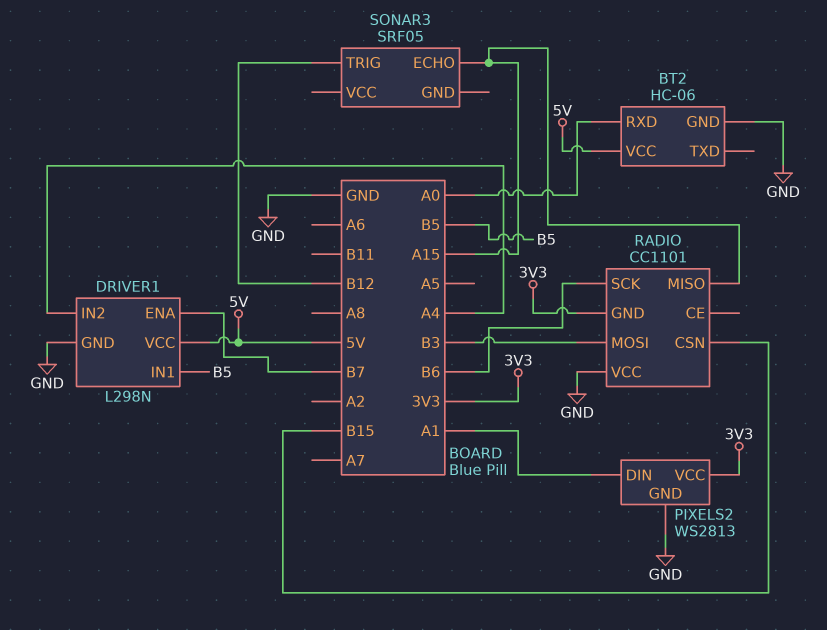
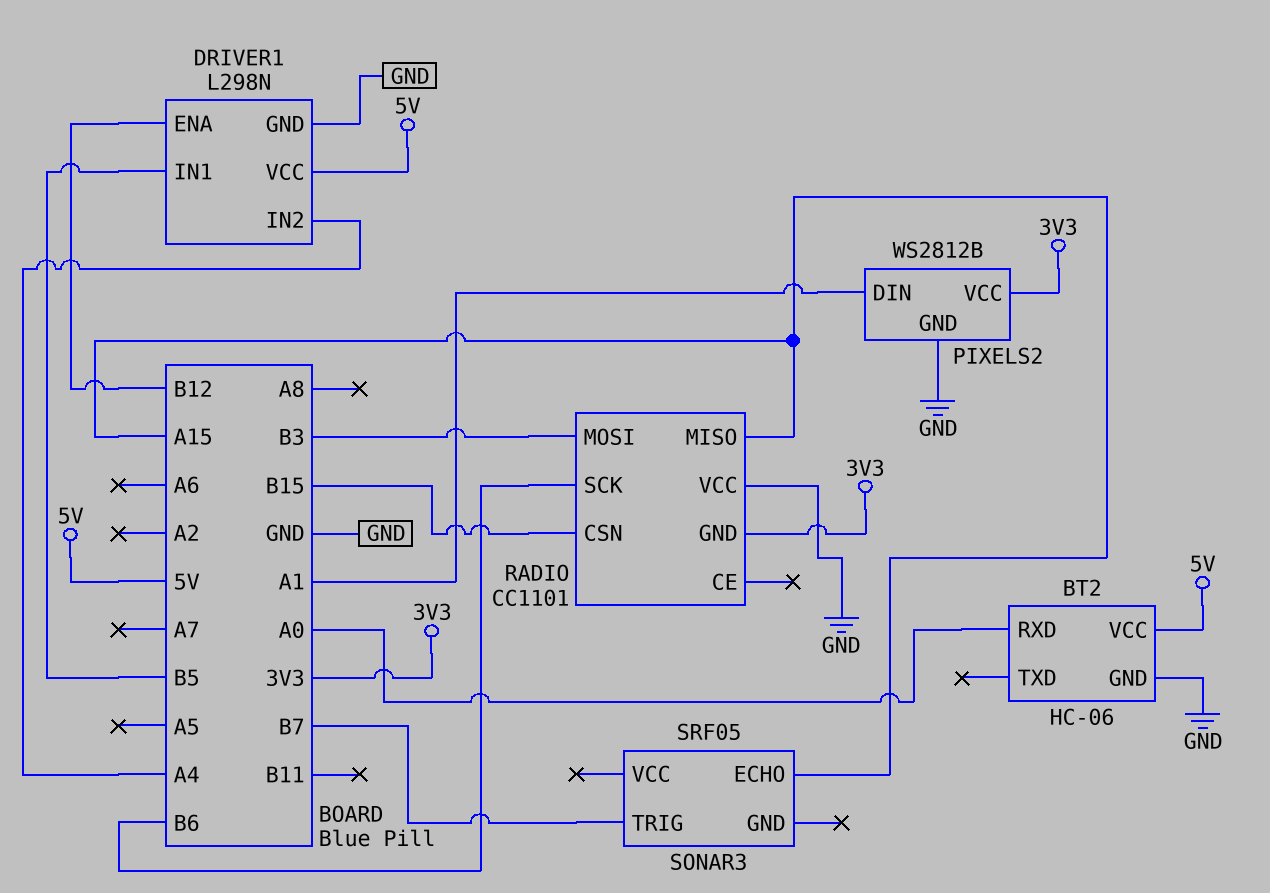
DRIVER1 pin ENA: B7 -> B12
PIXELS2: WS2813 -> WS2812B
SONAR3 pin TRIG: B12 -> B7

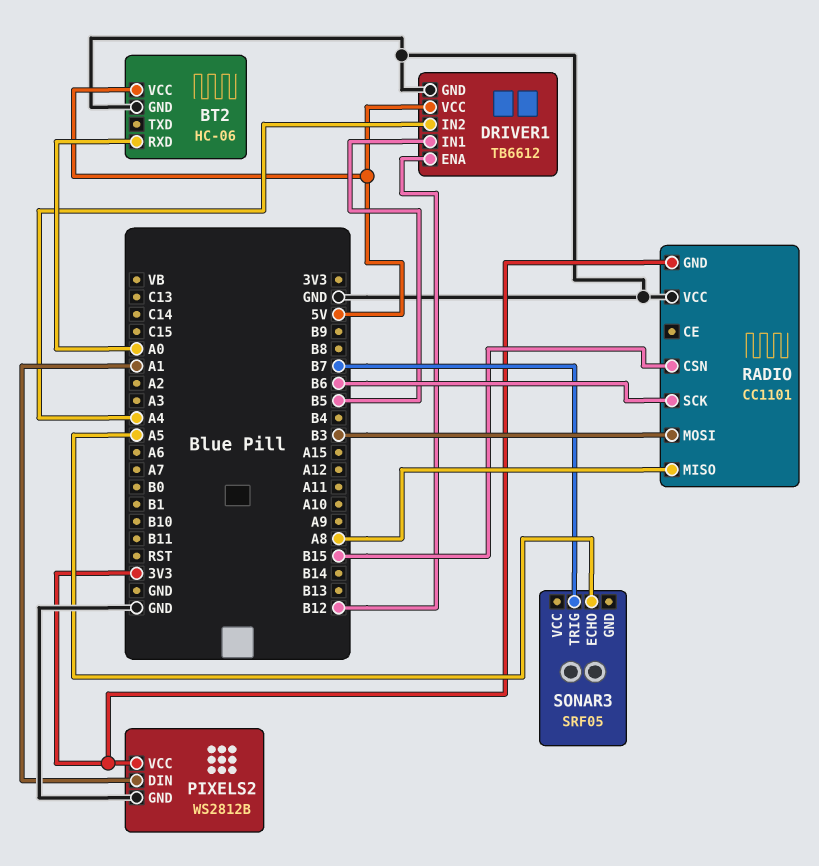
DRIVER1: L298N -> TB6612
RADIO pin MISO: A15 -> A8
SONAR3 pin ECHO: A15 -> A5

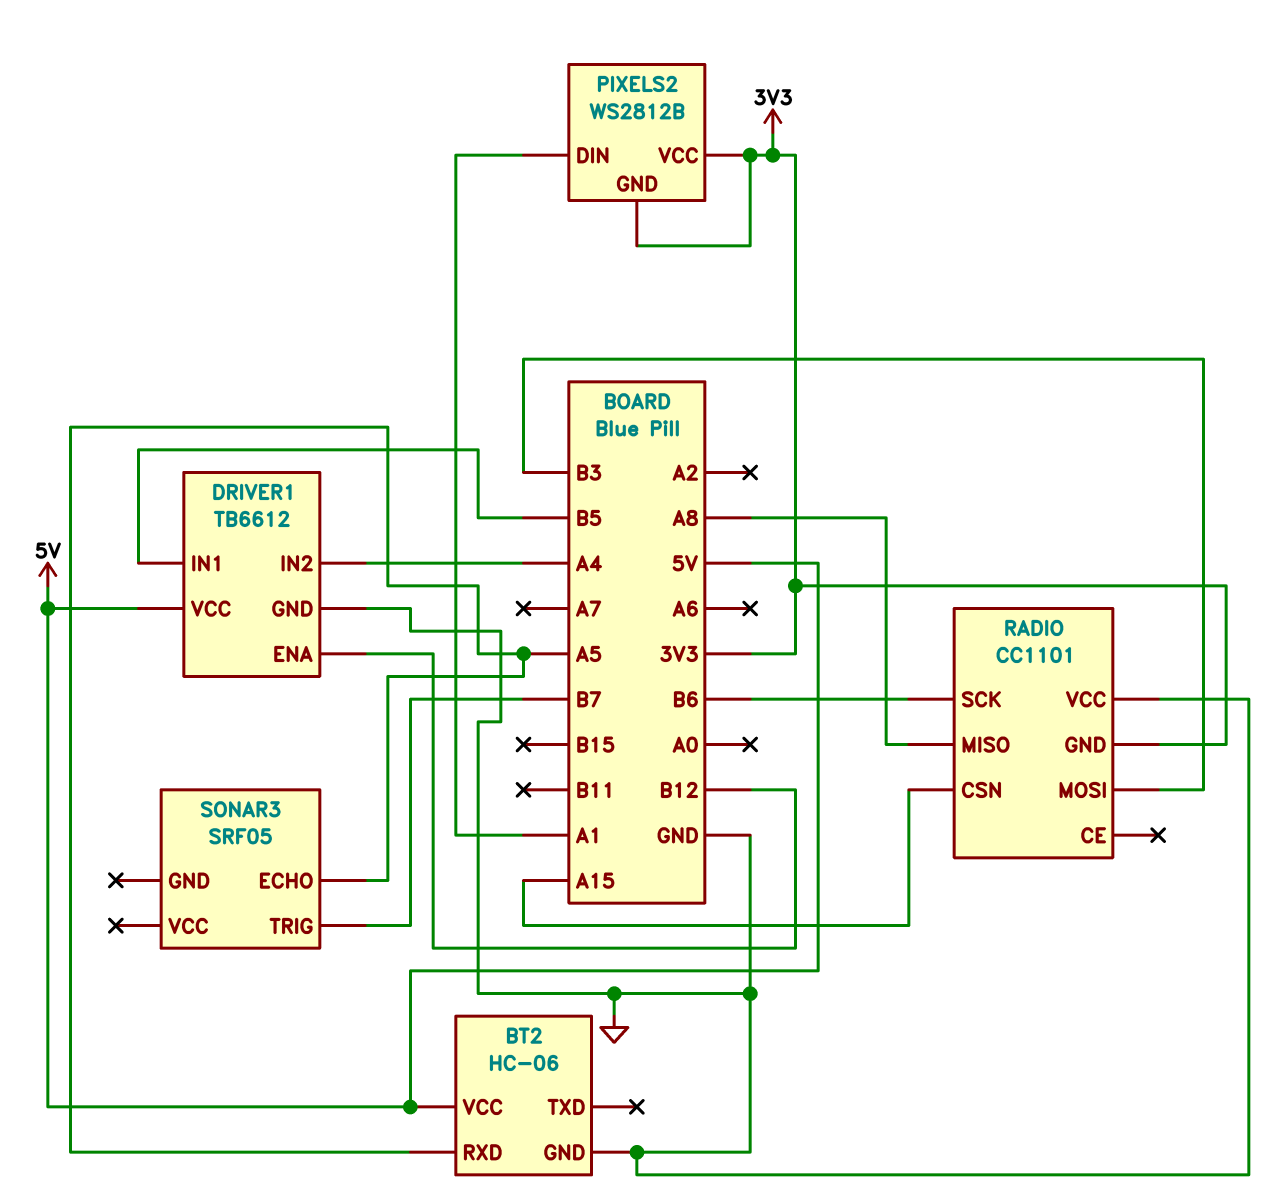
BT2 pin RXD: A0 -> A5
PIXELS2 pin GND: GND -> 3V3
RADIO pin CSN: B15 -> A15

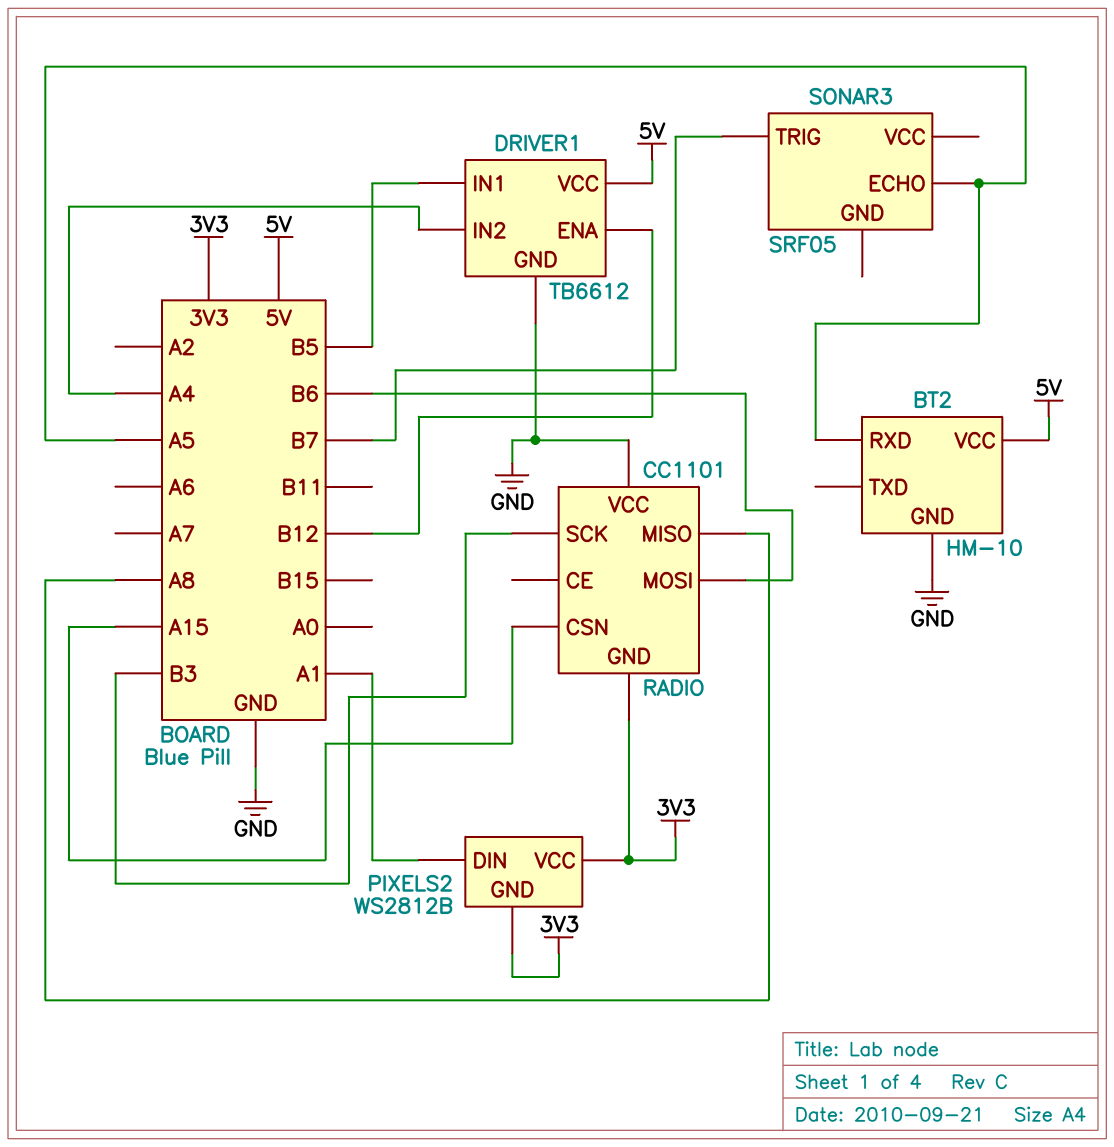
BT2: HC-06 -> HM-10
RADIO pin MOSI: B3 -> B6
RADIO pin SCK: B6 -> B3

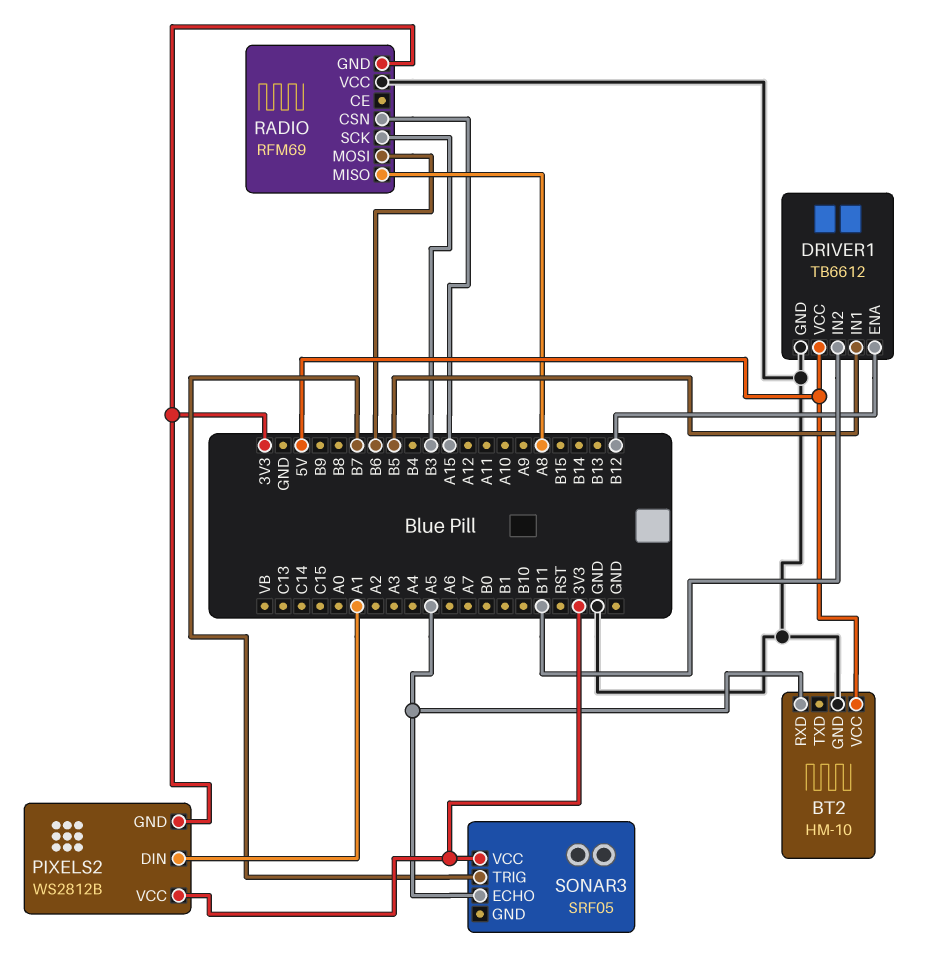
DRIVER1 pin IN2: A4 -> B11
RADIO: CC1101 -> RFM69
SONAR3 pin VCC: none -> 3V3

